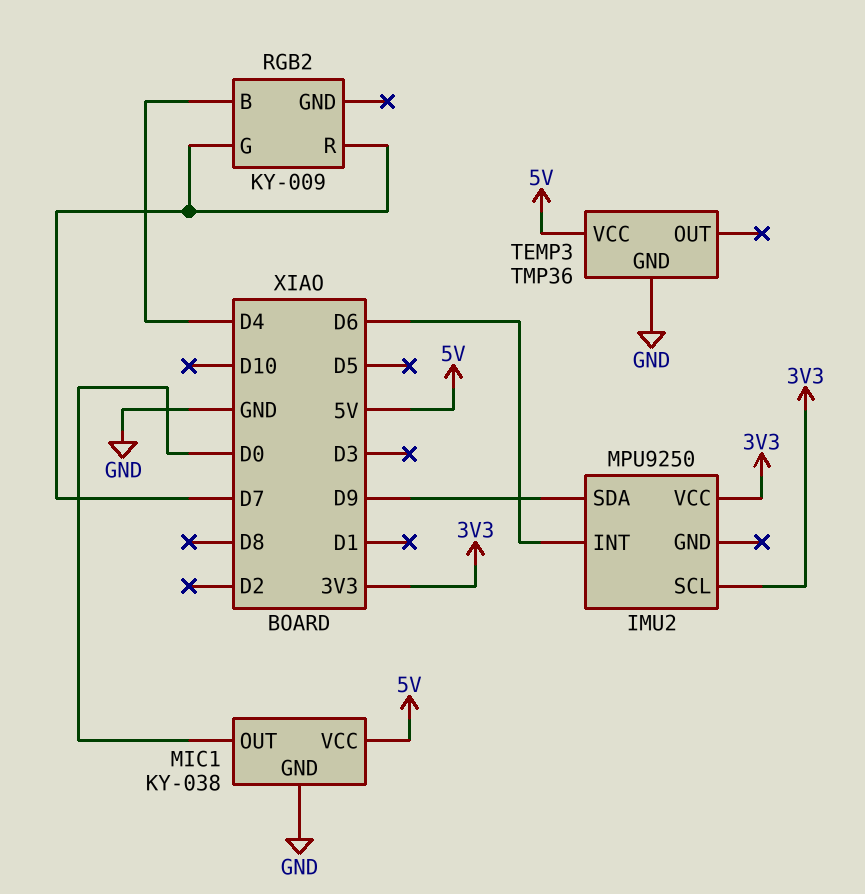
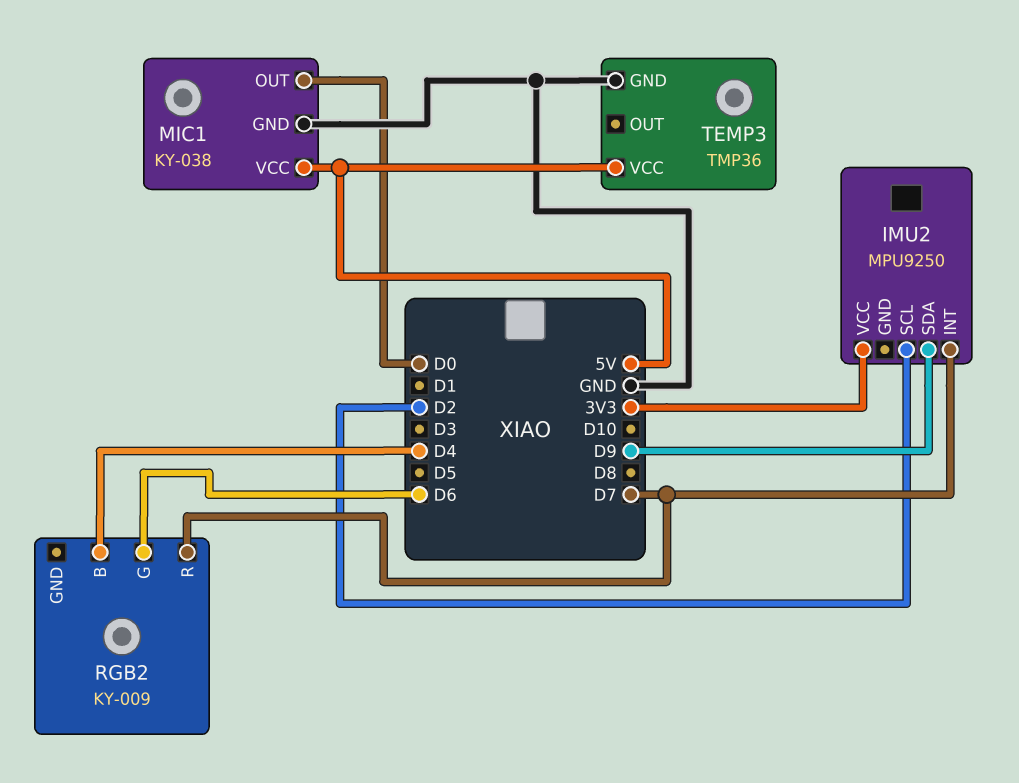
IMU2 pin INT: D6 -> D7
IMU2 pin SCL: 3V3 -> D2
RGB2 pin G: D7 -> D6

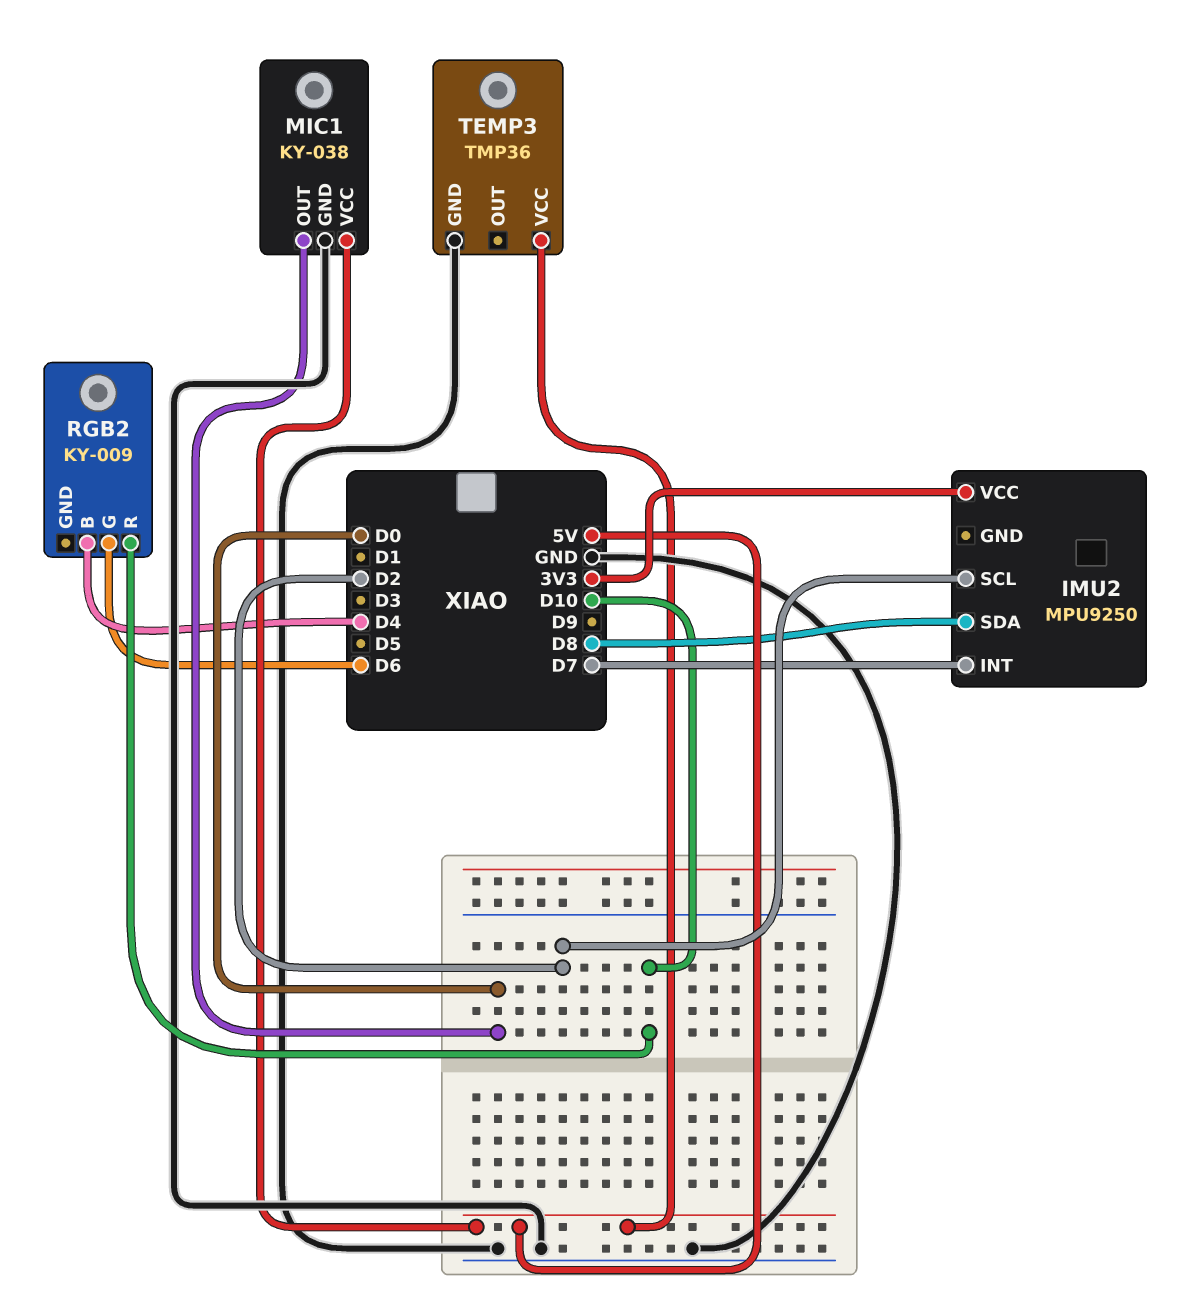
IMU2 pin SDA: D9 -> D8
RGB2 pin R: D7 -> D10

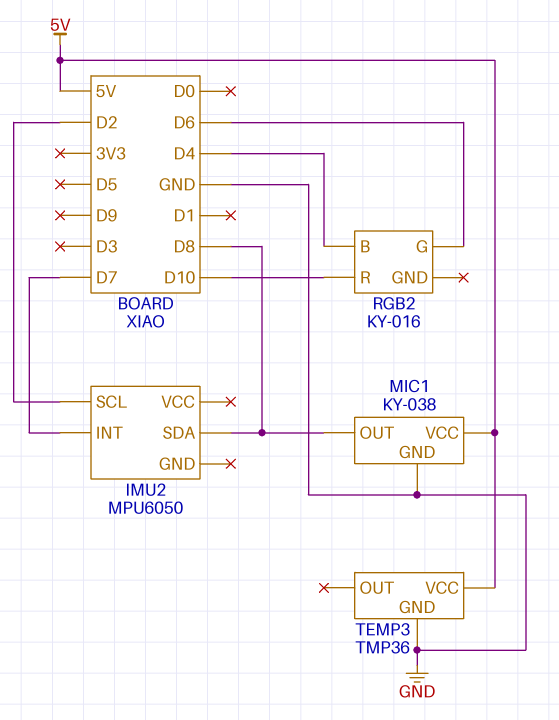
IMU2: MPU9250 -> MPU6050
IMU2 pin VCC: 3V3 -> none
MIC1 pin OUT: D0 -> D8
RGB2: KY-009 -> KY-016

